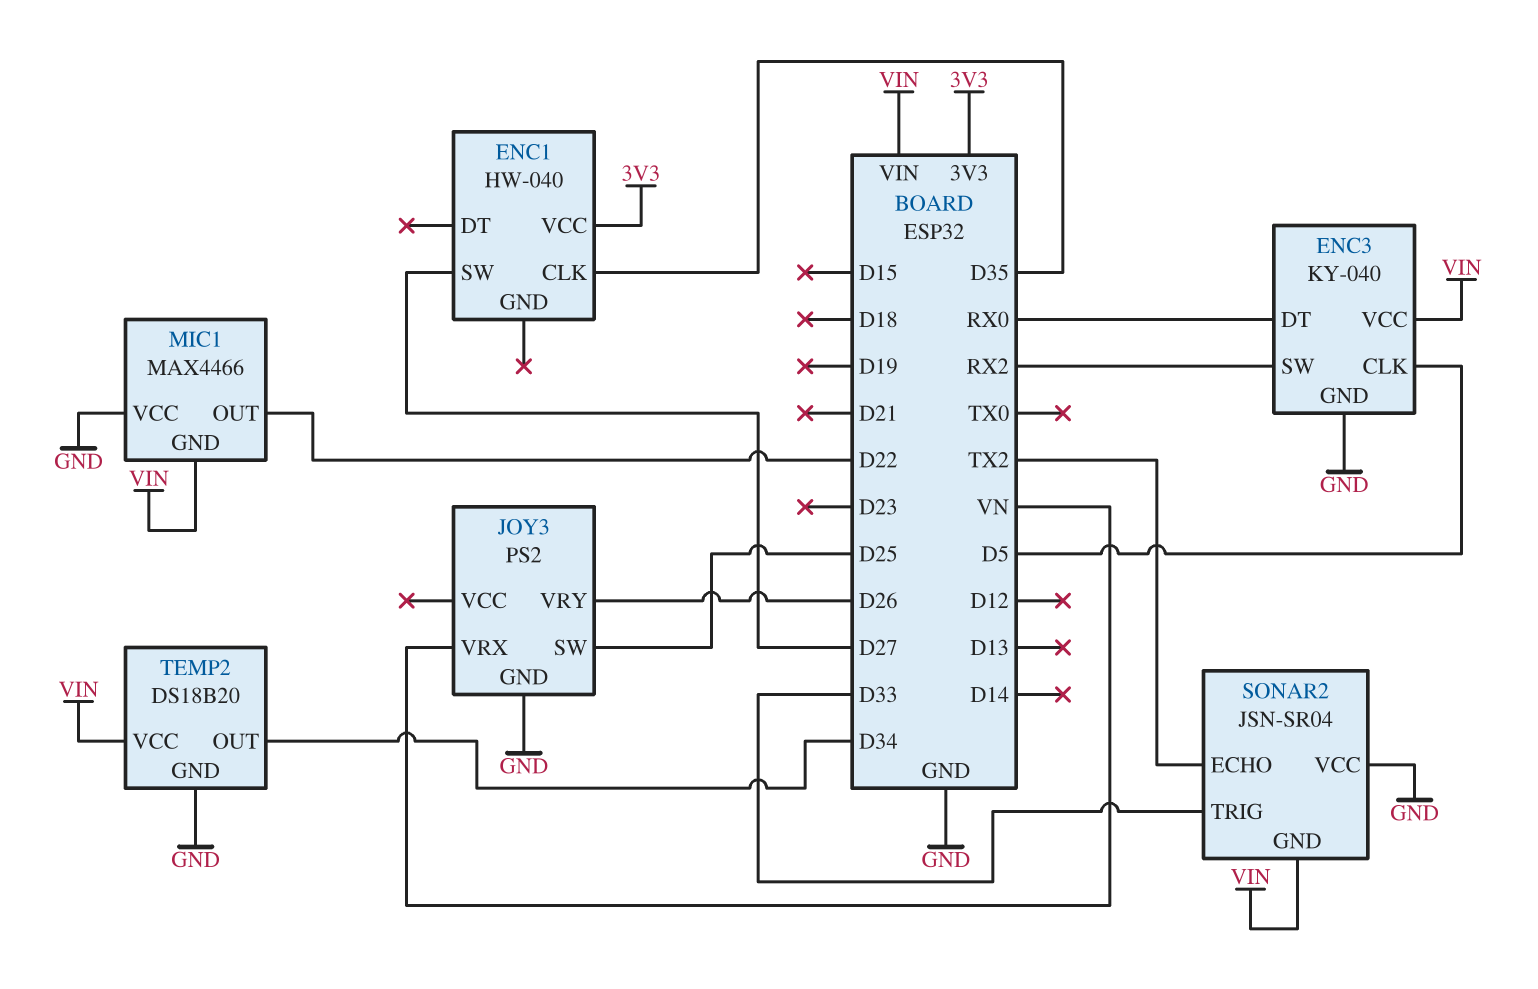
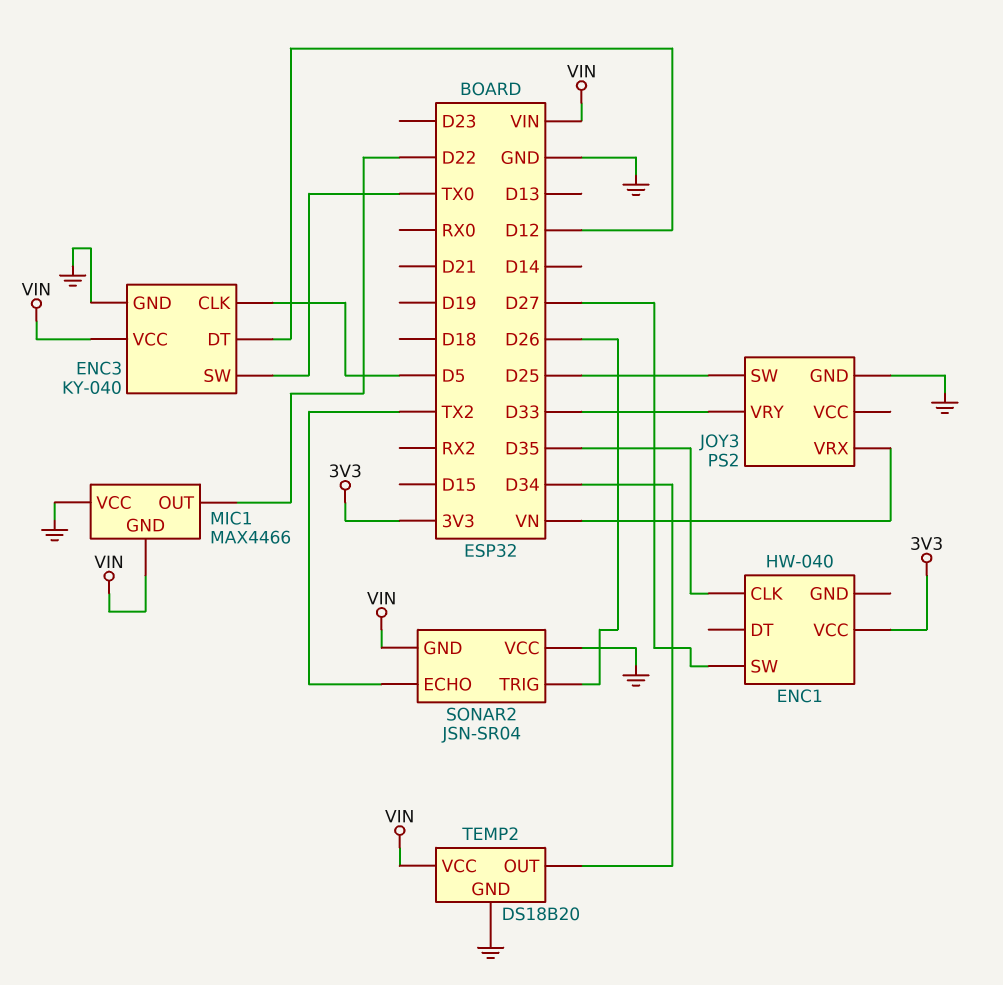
ENC3 pin DT: RX0 -> D12
ENC3 pin SW: RX2 -> TX0
JOY3 pin VRY: D26 -> D33
SONAR2 pin TRIG: D33 -> D26

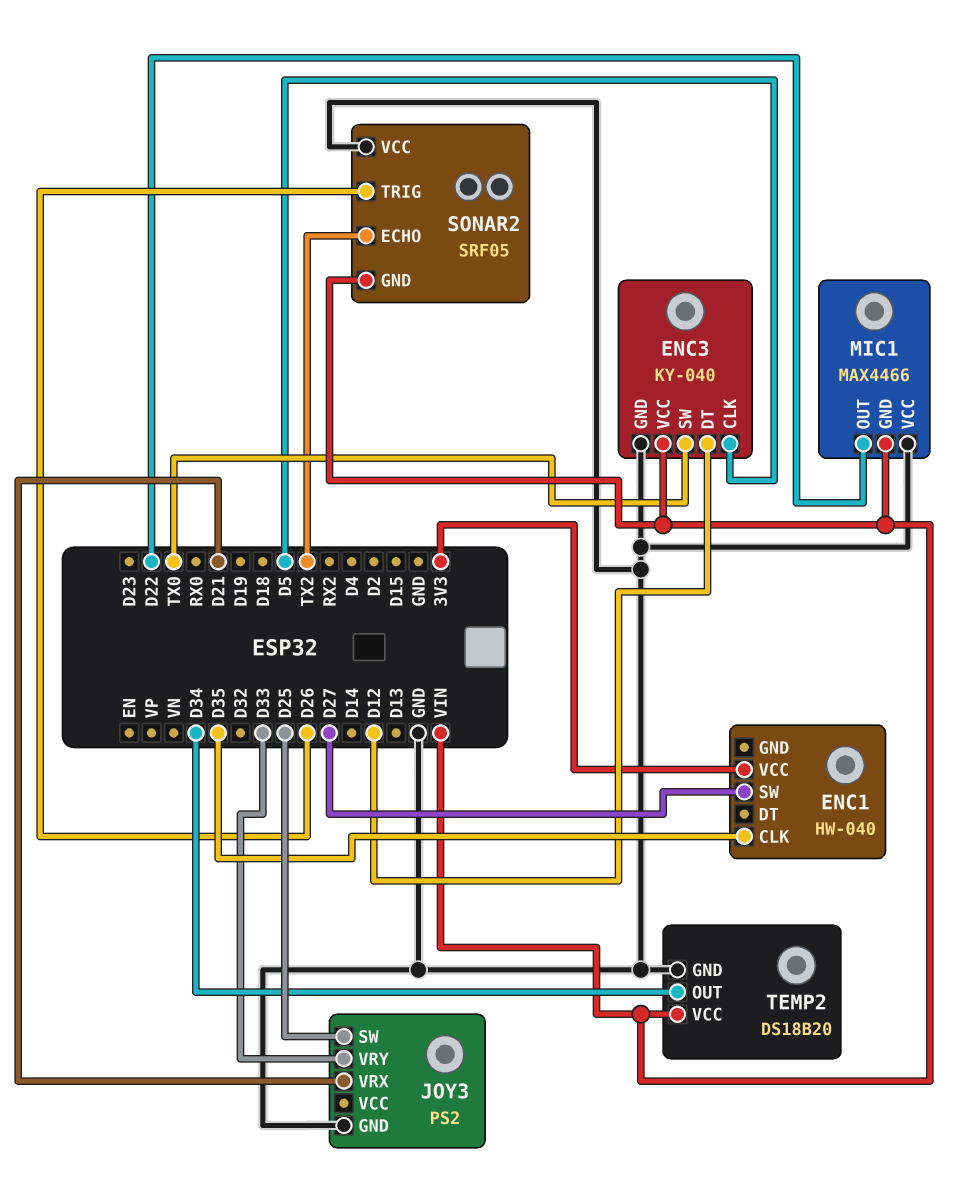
JOY3 pin VRX: VN -> D21
SONAR2: JSN-SR04 -> SRF05

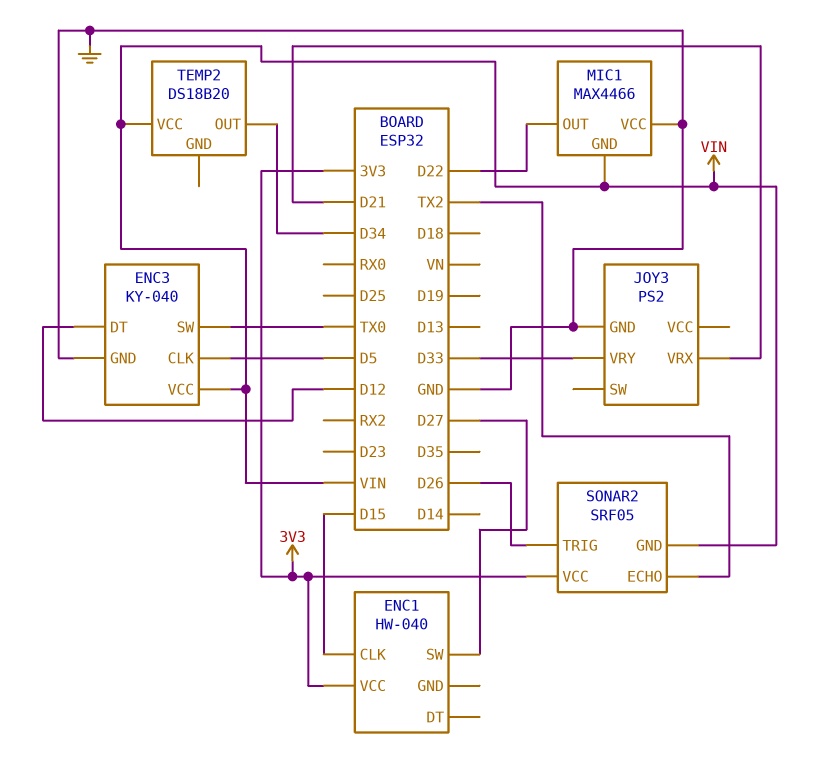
ENC1 pin CLK: D35 -> D15
JOY3 pin SW: D25 -> none
SONAR2 pin VCC: GND -> 3V3
TEMP2 pin GND: GND -> none

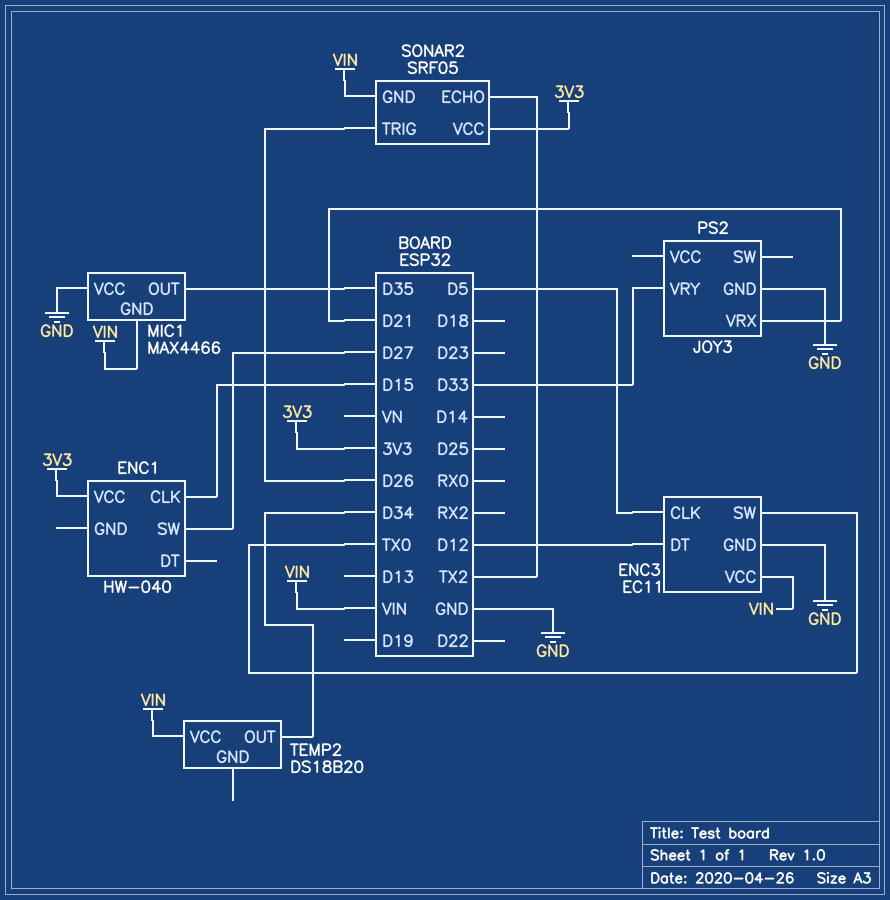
ENC3: KY-040 -> EC11
MIC1 pin OUT: D22 -> D35

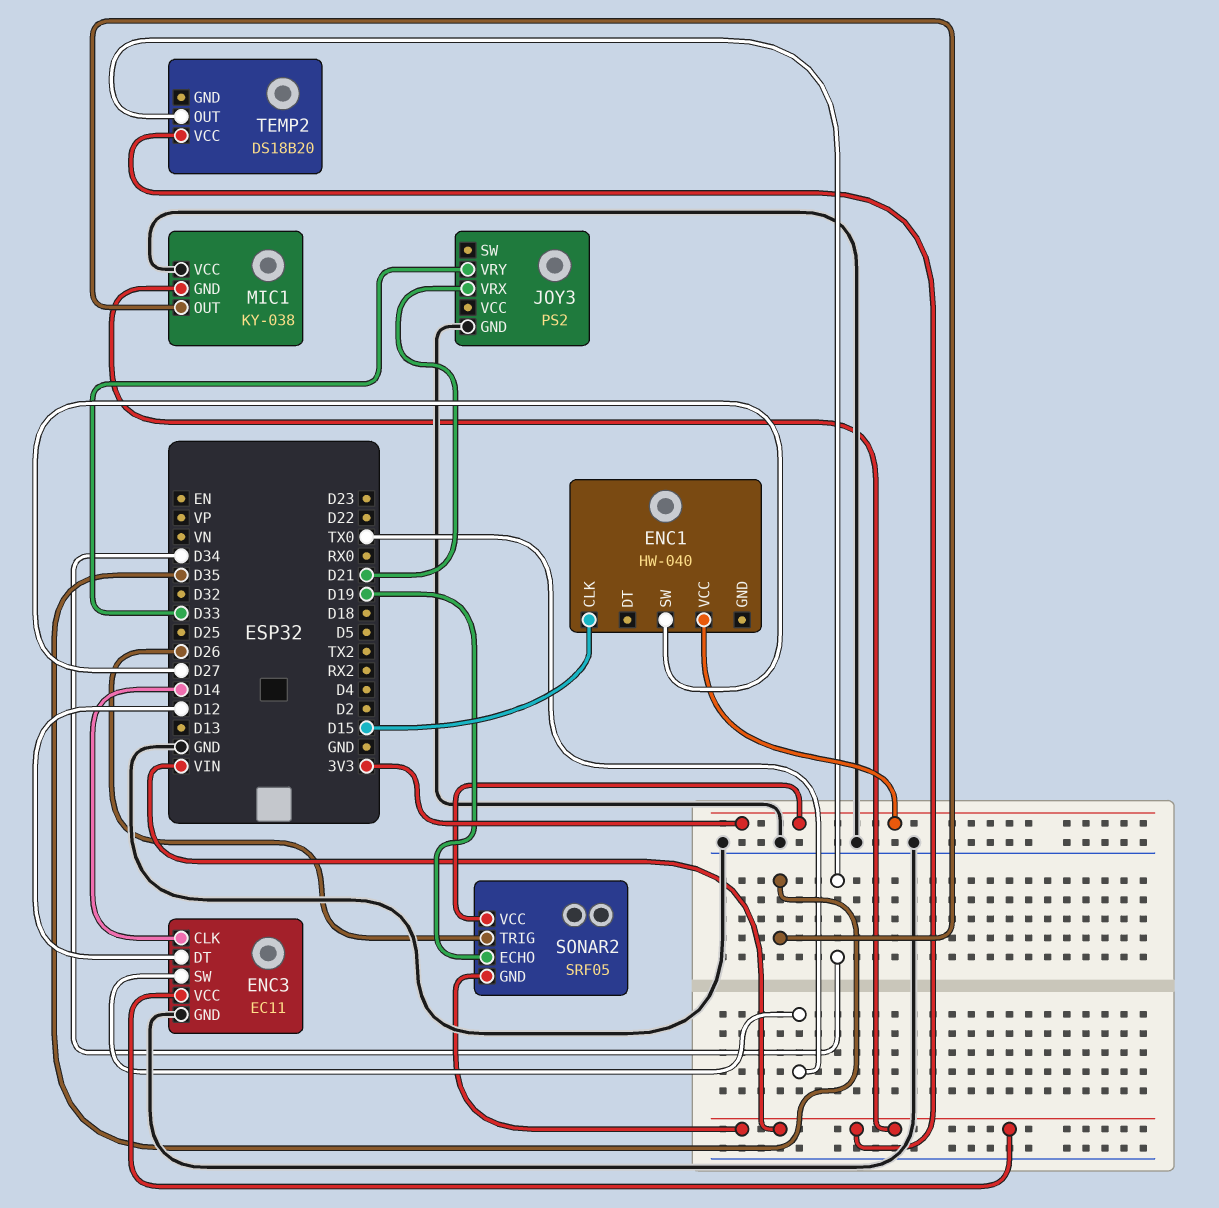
ENC3 pin CLK: D5 -> D14
MIC1: MAX4466 -> KY-038
SONAR2 pin ECHO: TX2 -> D19

